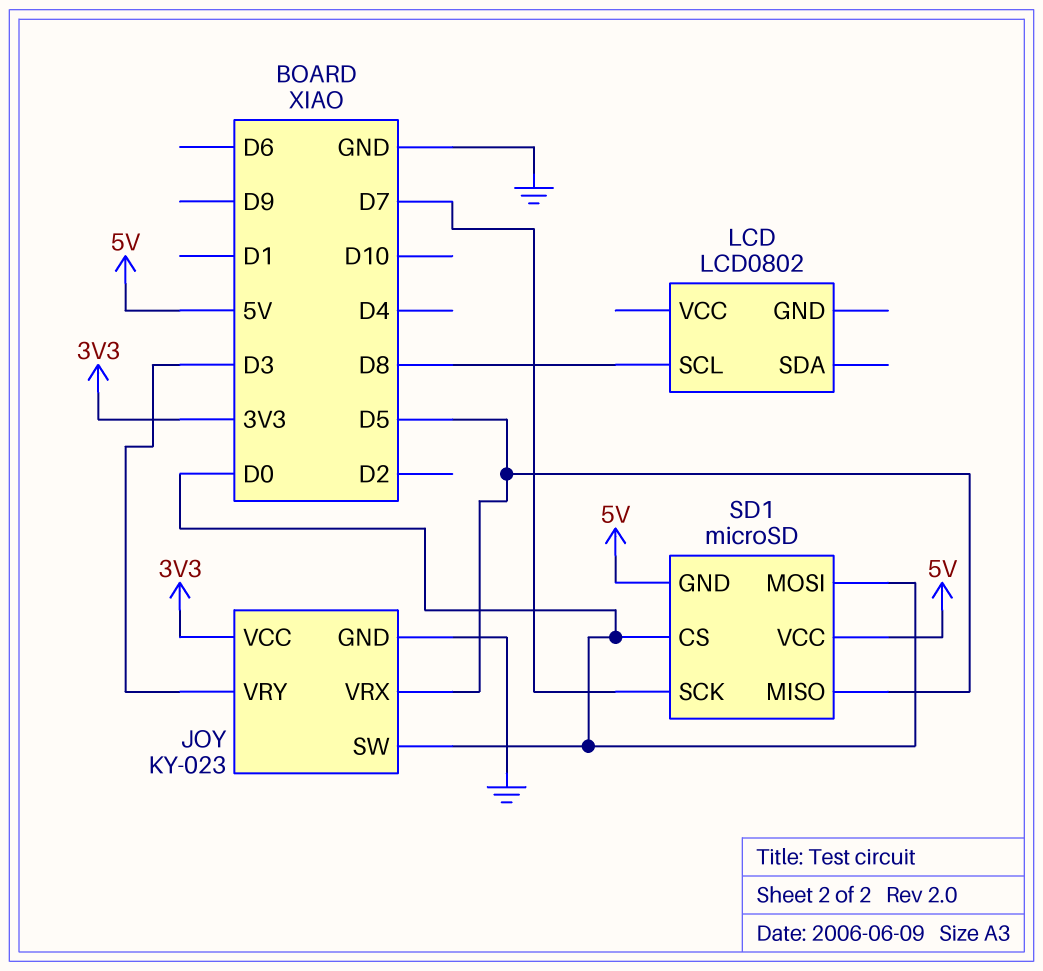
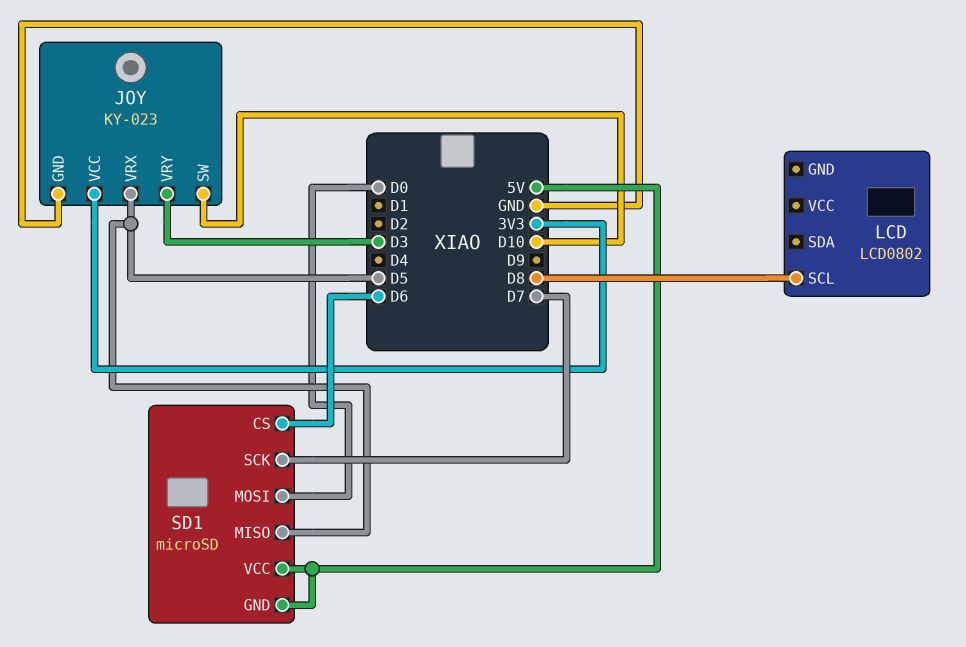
JOY pin SW: D0 -> D10
SD1 pin CS: D0 -> D6

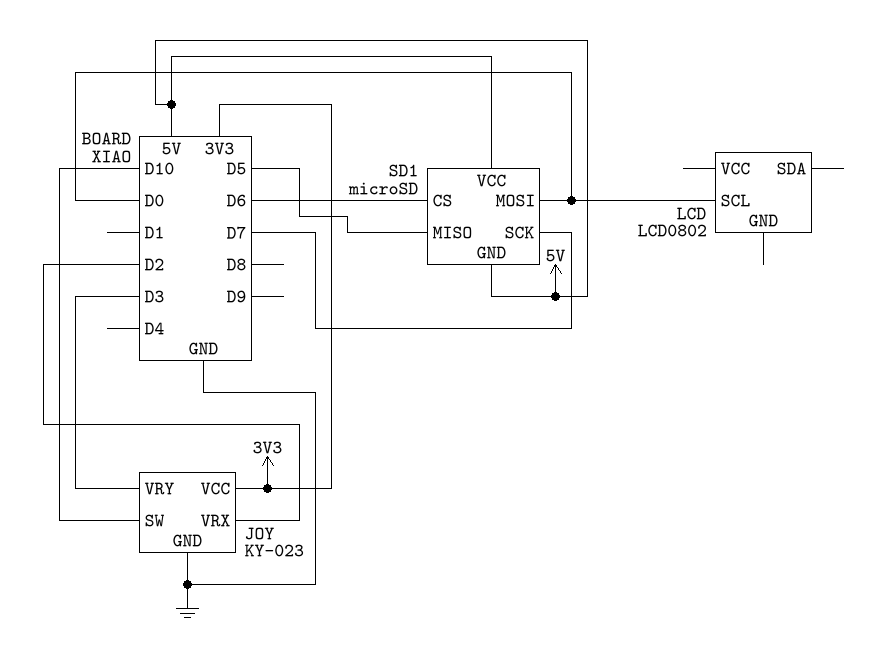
JOY pin VRX: D5 -> D2
LCD pin SCL: D8 -> D0

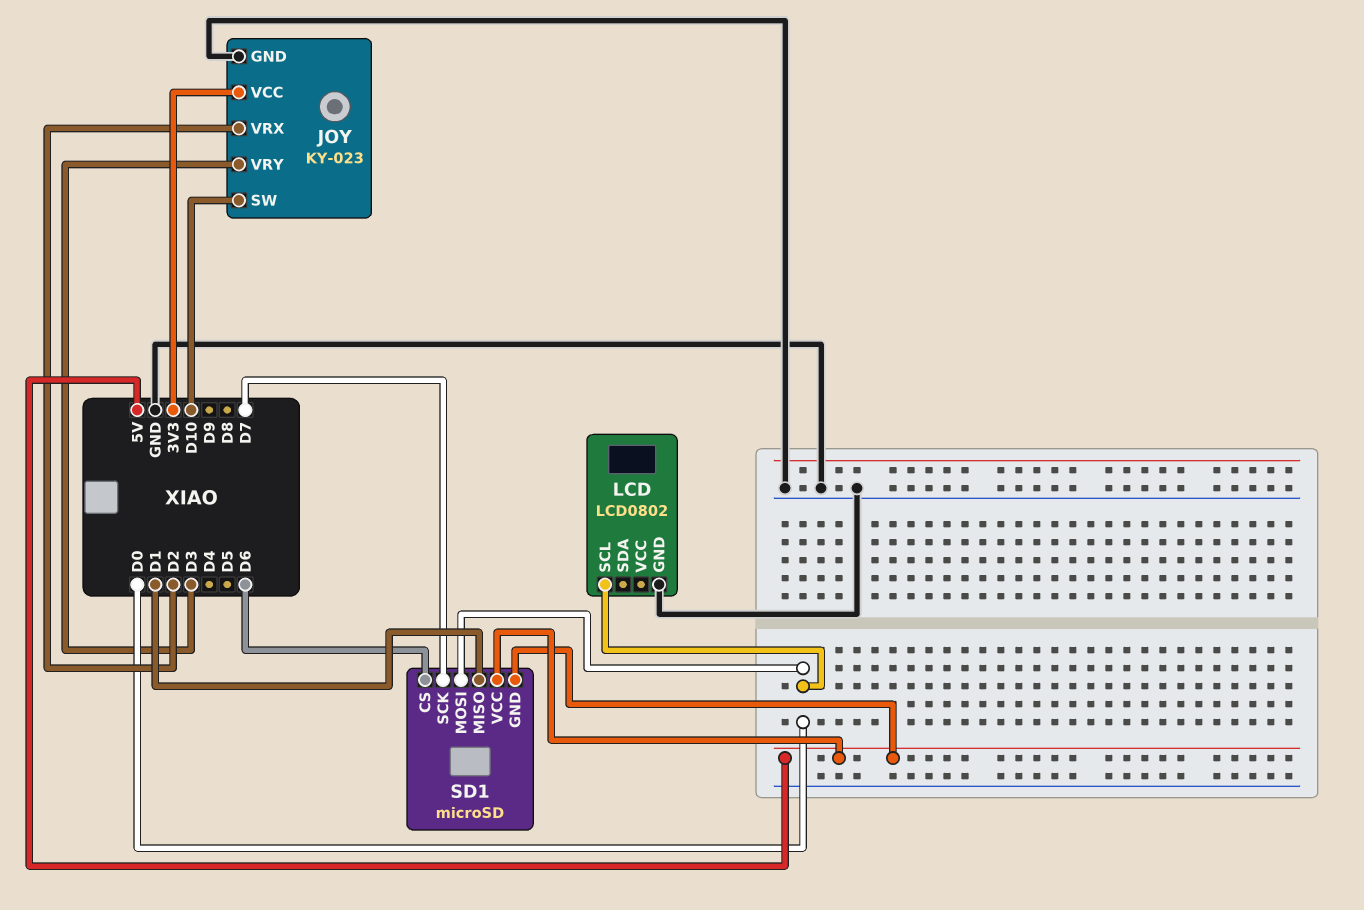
LCD pin GND: none -> GND
SD1 pin MISO: D5 -> D1

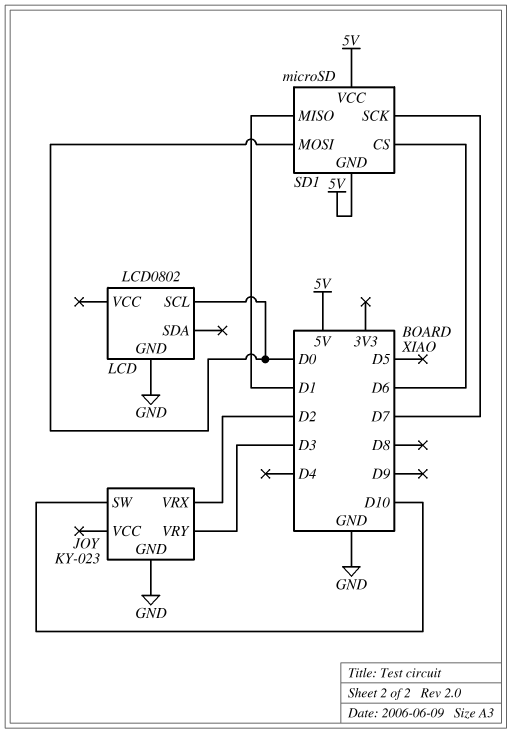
JOY pin VCC: 3V3 -> none

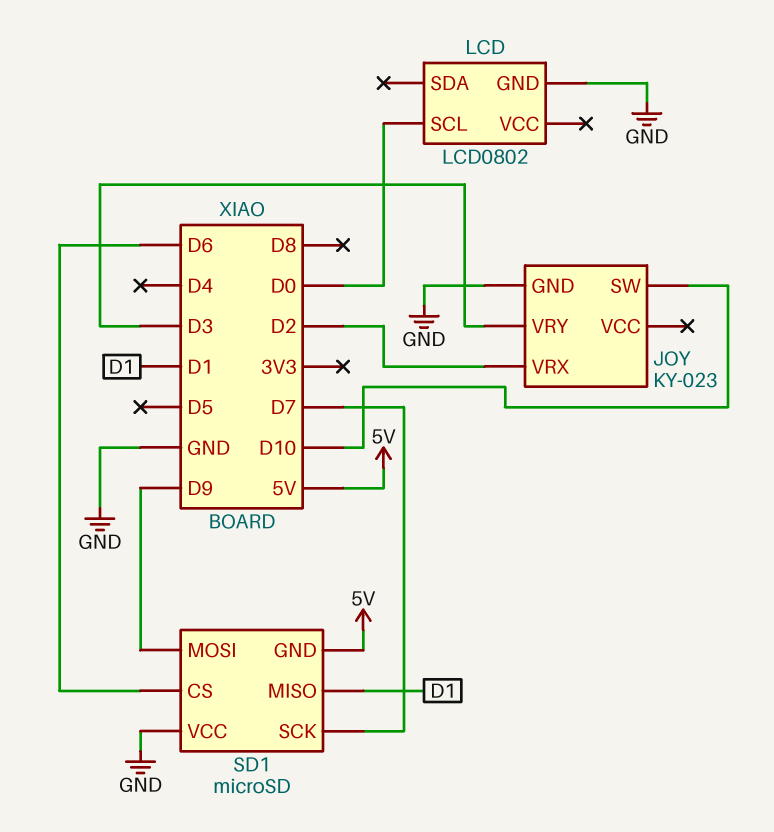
SD1 pin MOSI: D0 -> D9
SD1 pin VCC: 5V -> GND

